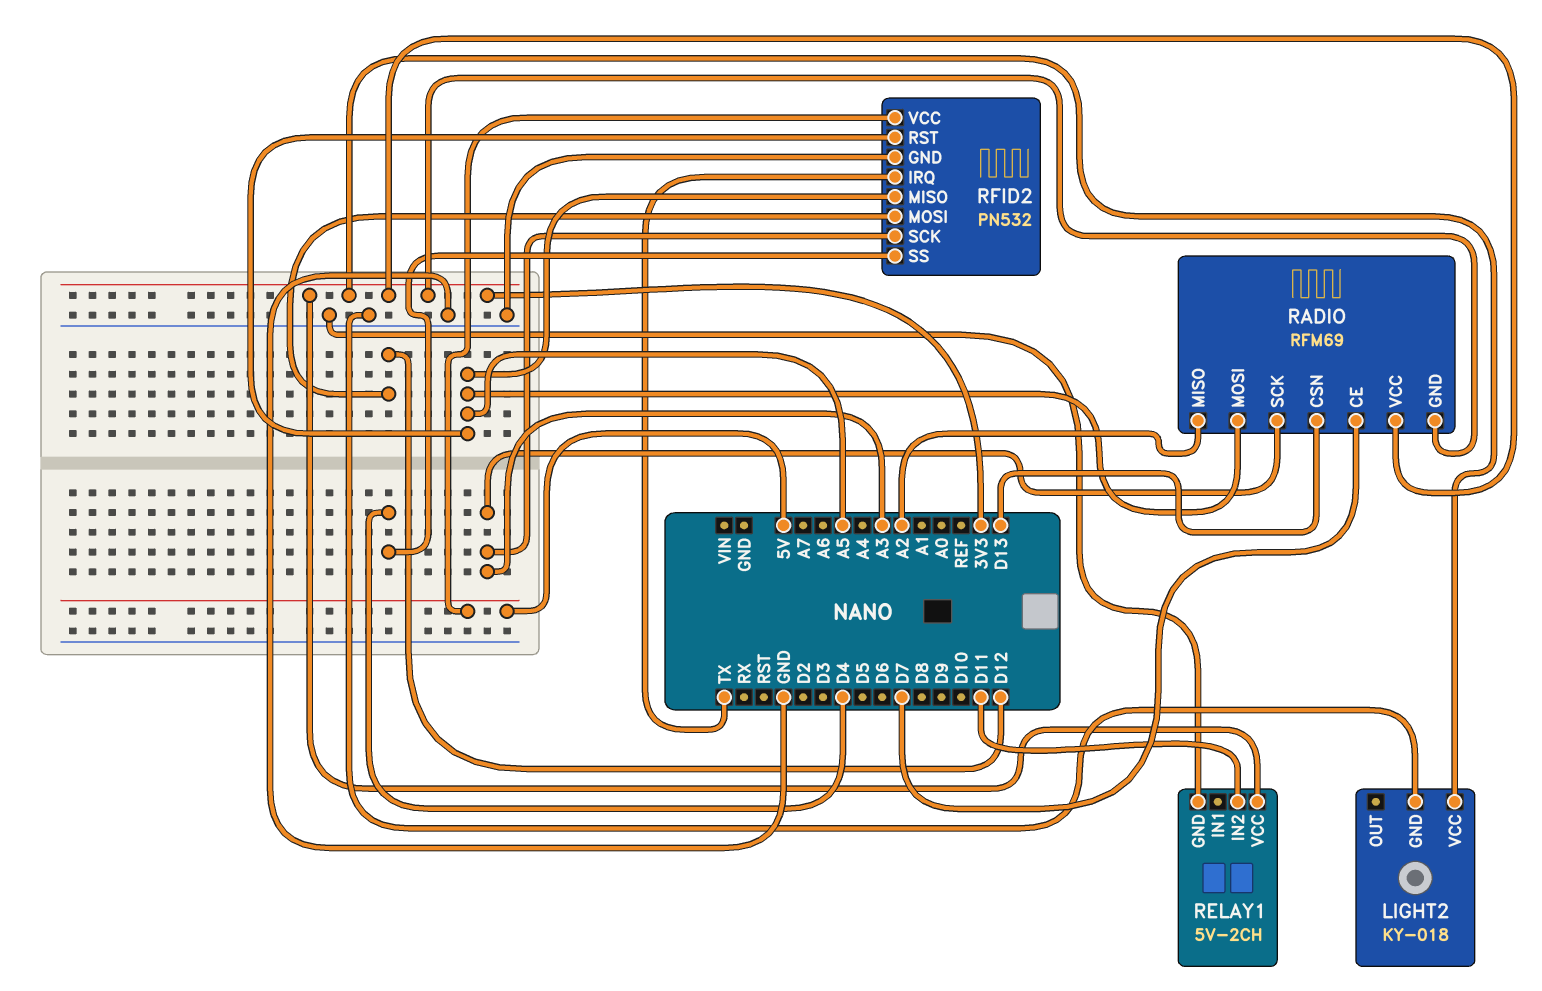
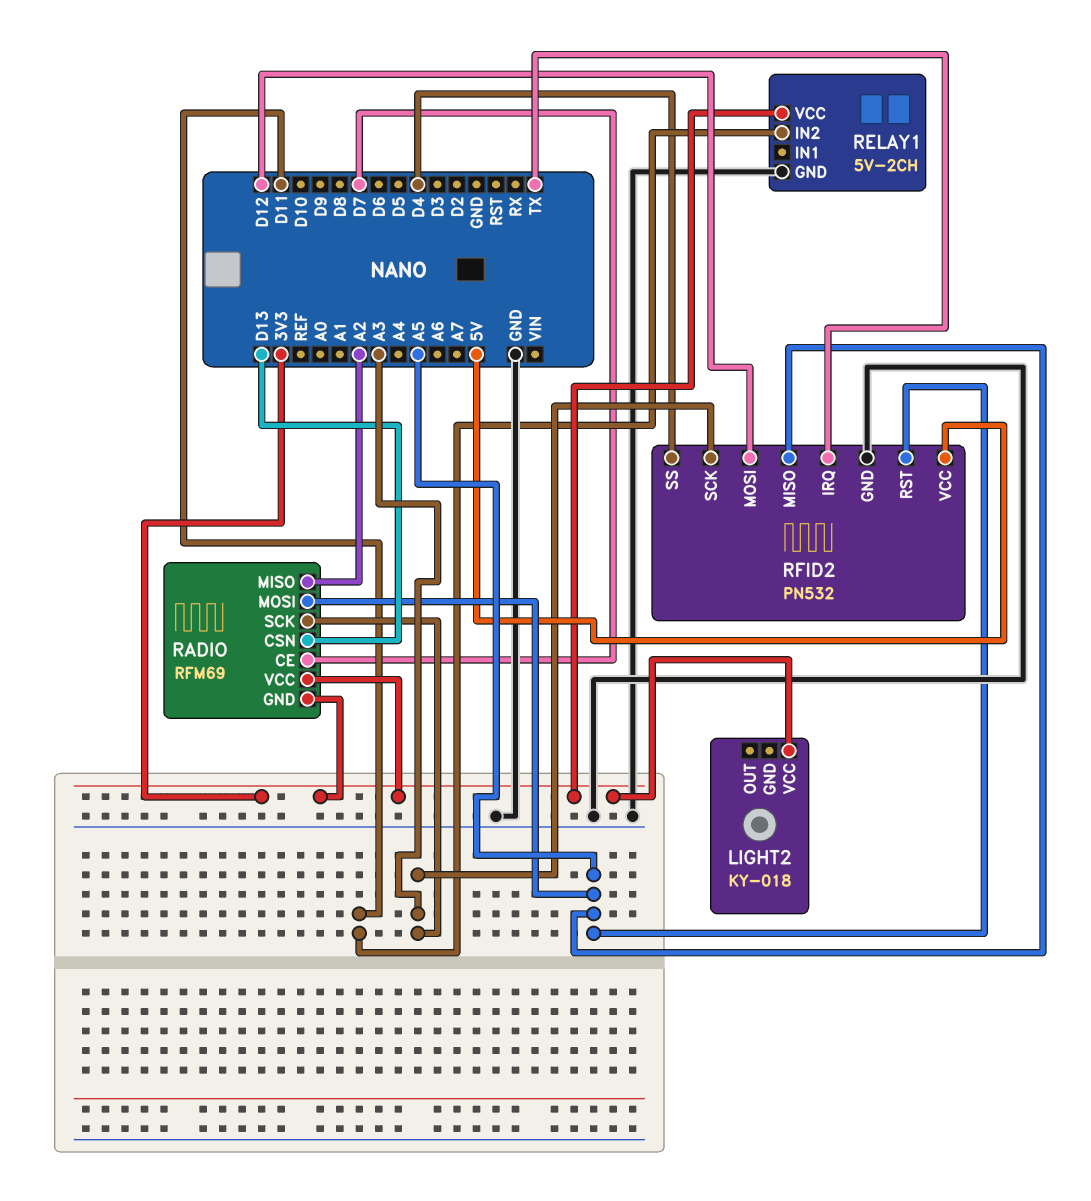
LIGHT2 pin GND: GND -> none

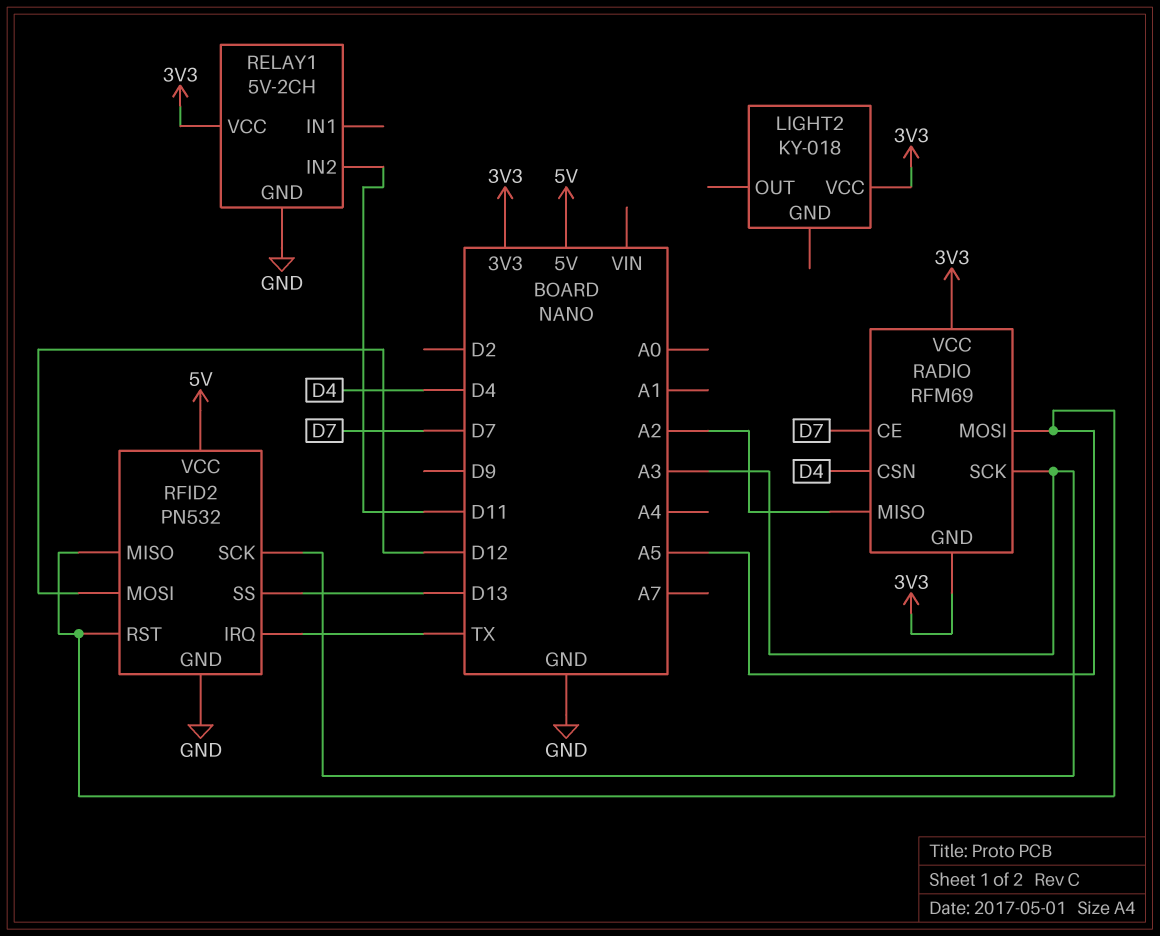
RADIO pin CSN: D13 -> D4
RFID2 pin SS: D4 -> D13

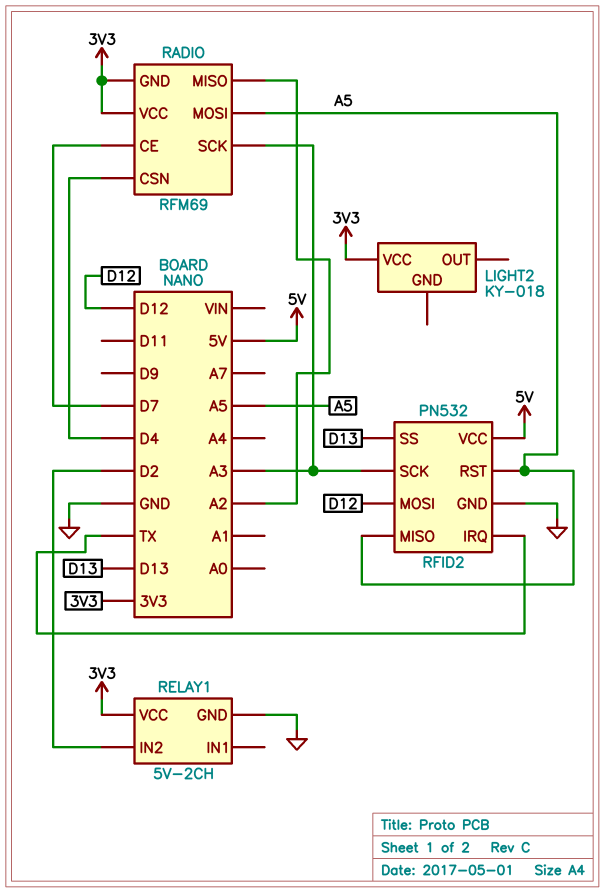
RELAY1 pin IN2: D11 -> D2

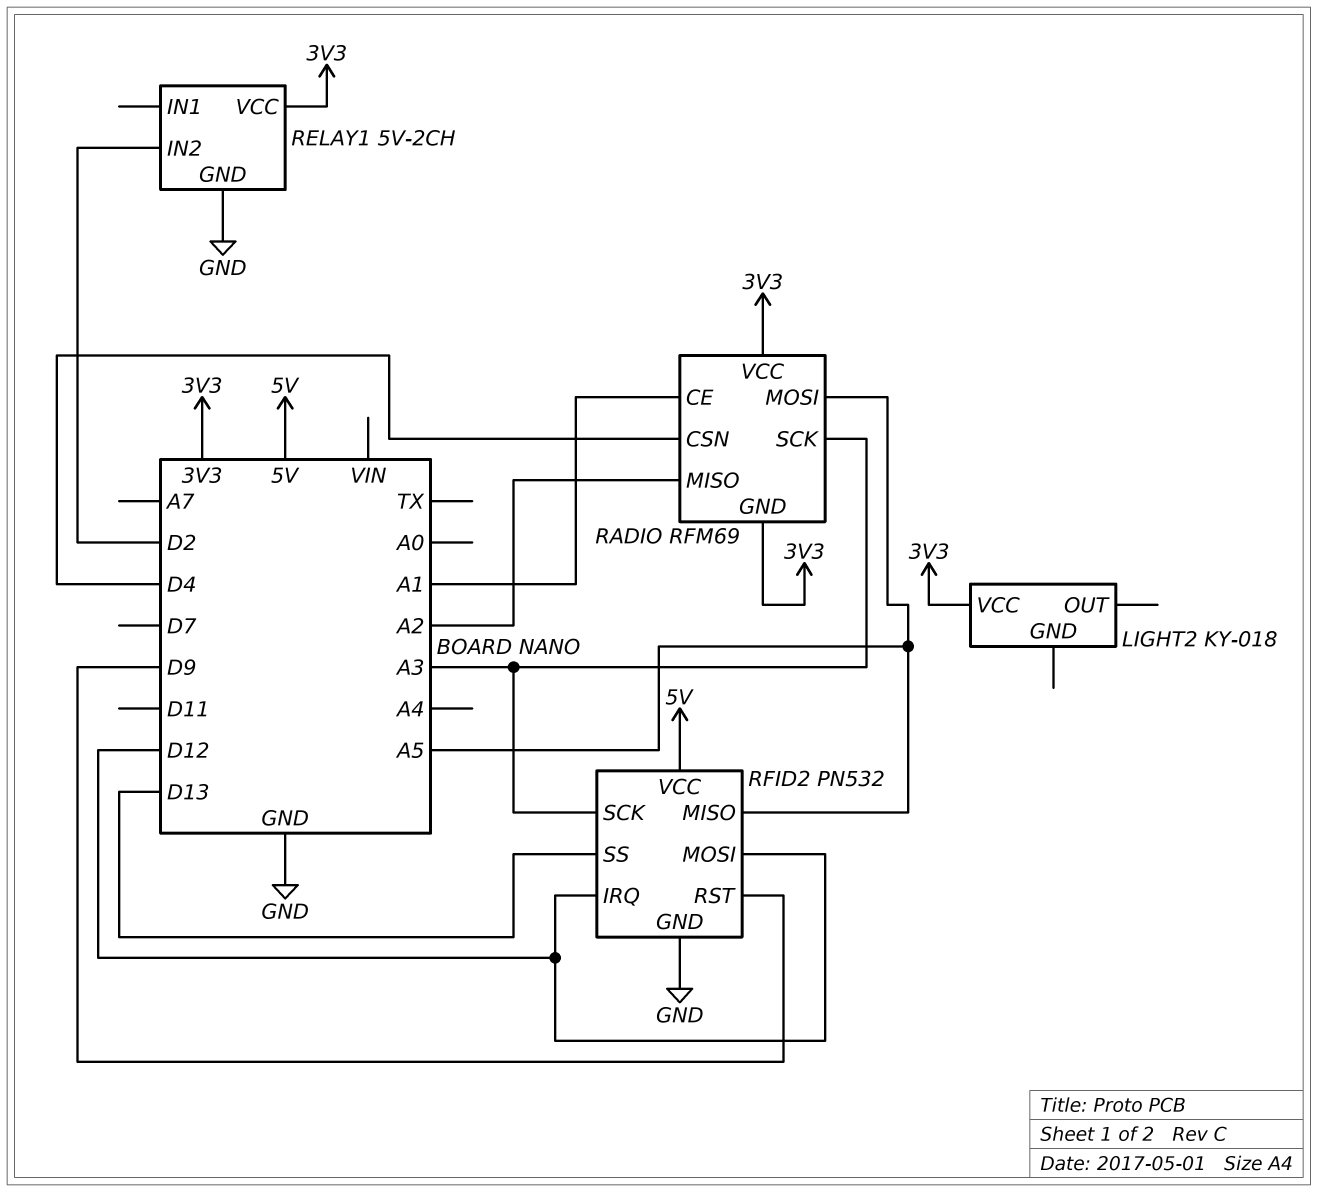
RADIO pin CE: D7 -> A1
RFID2 pin IRQ: TX -> D12
RFID2 pin RST: A5 -> D9

